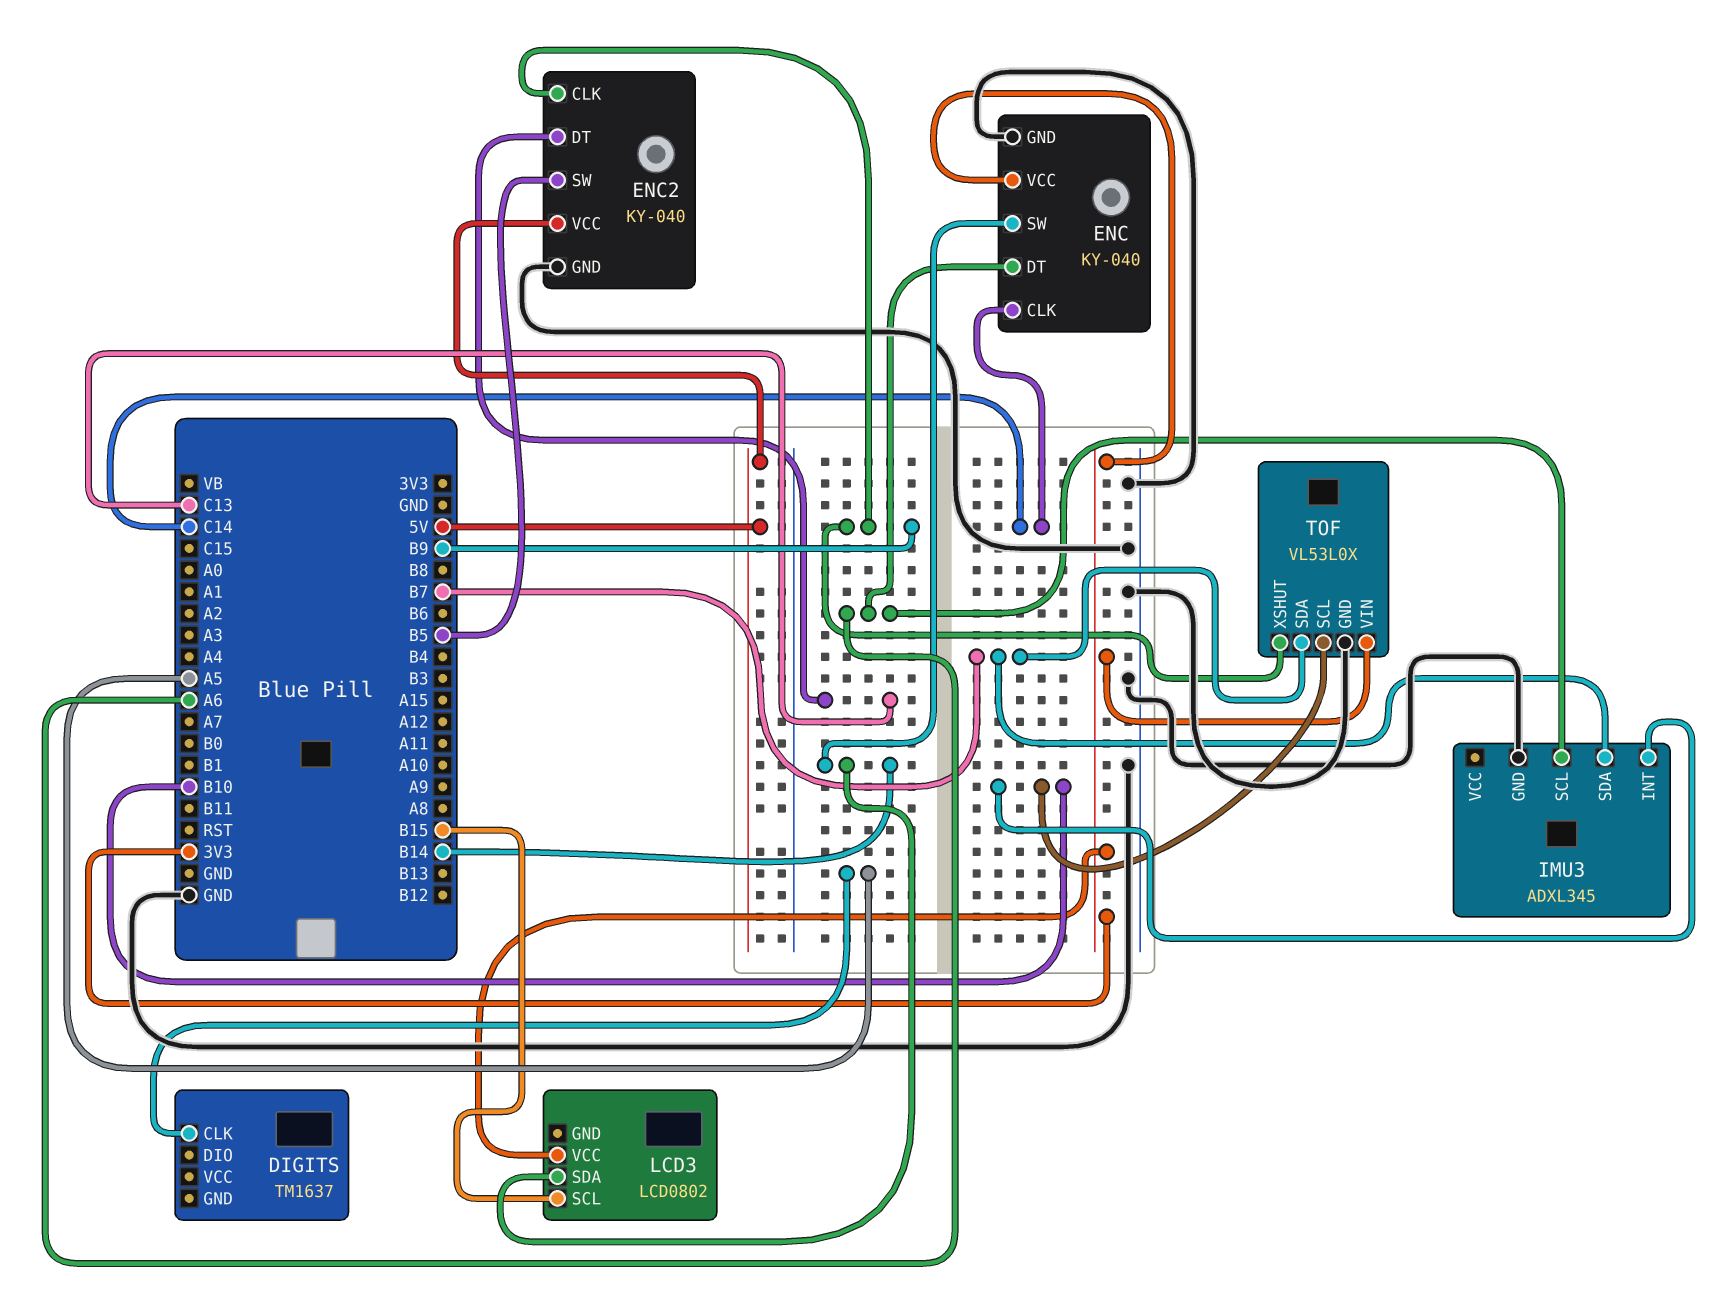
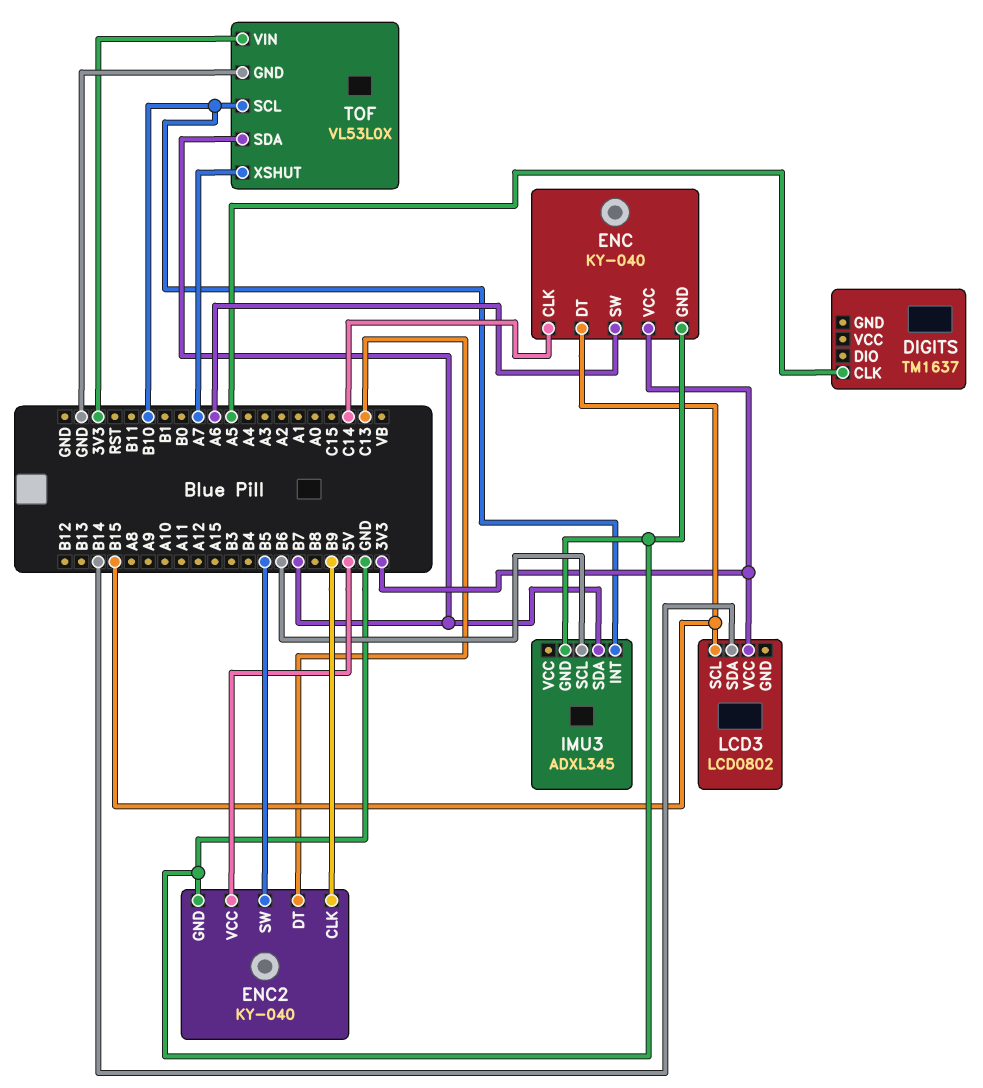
ENC pin DT: A6 -> B15
ENC pin SW: B14 -> A6
IMU3 pin SCL: A6 -> B6
TOF pin XSHUT: B9 -> A7

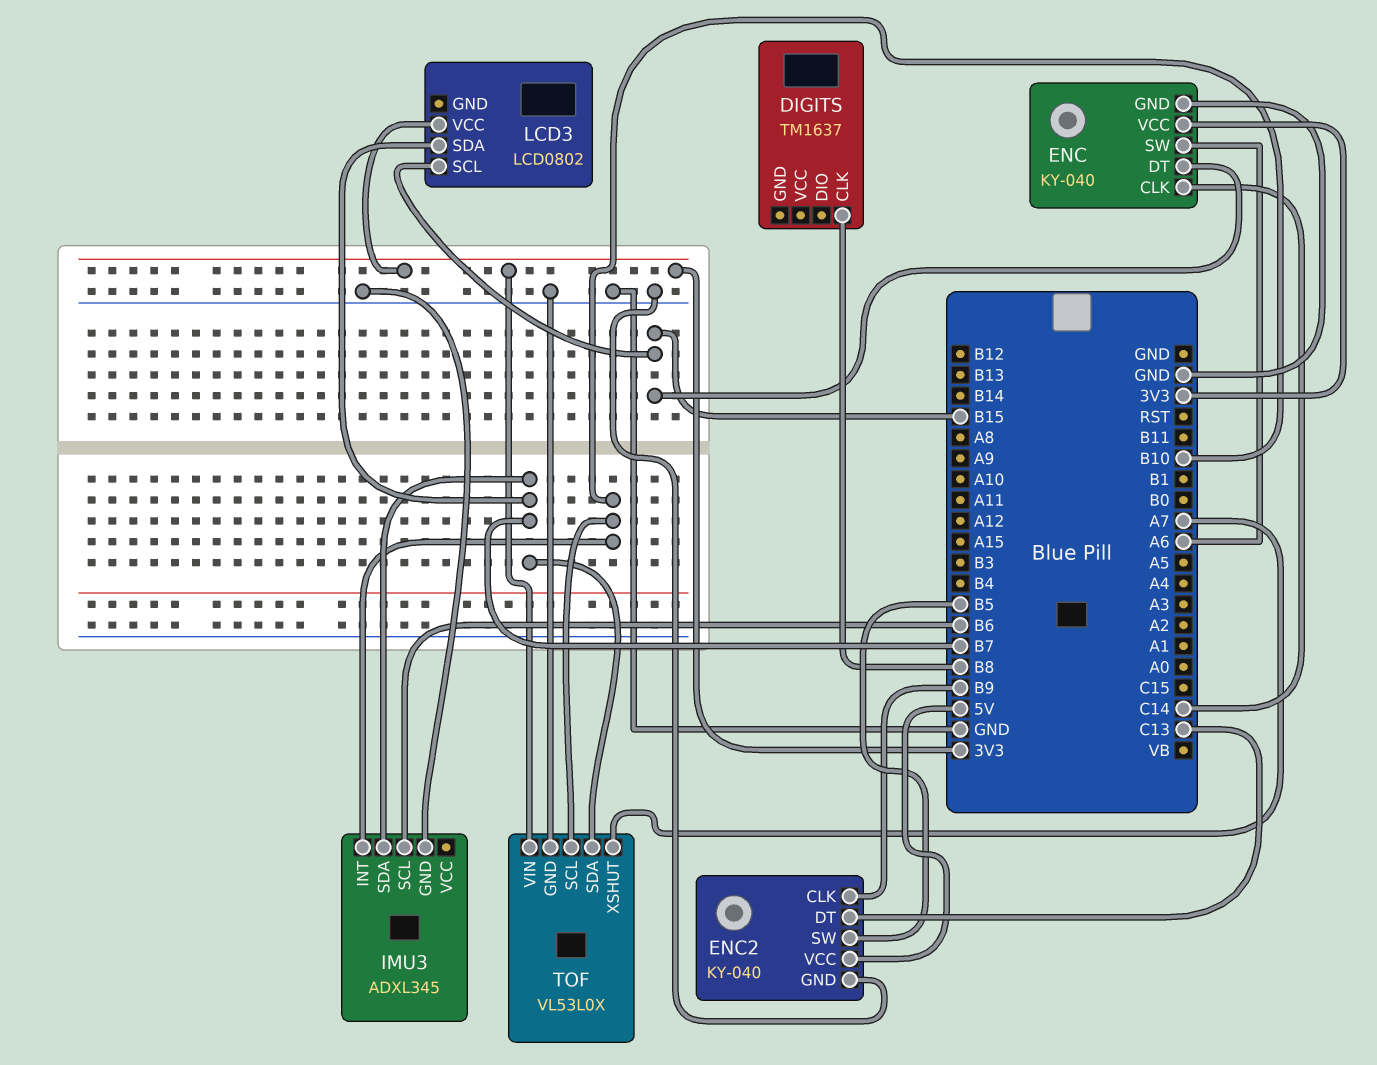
DIGITS pin CLK: A5 -> B8
LCD3 pin SDA: B14 -> B7

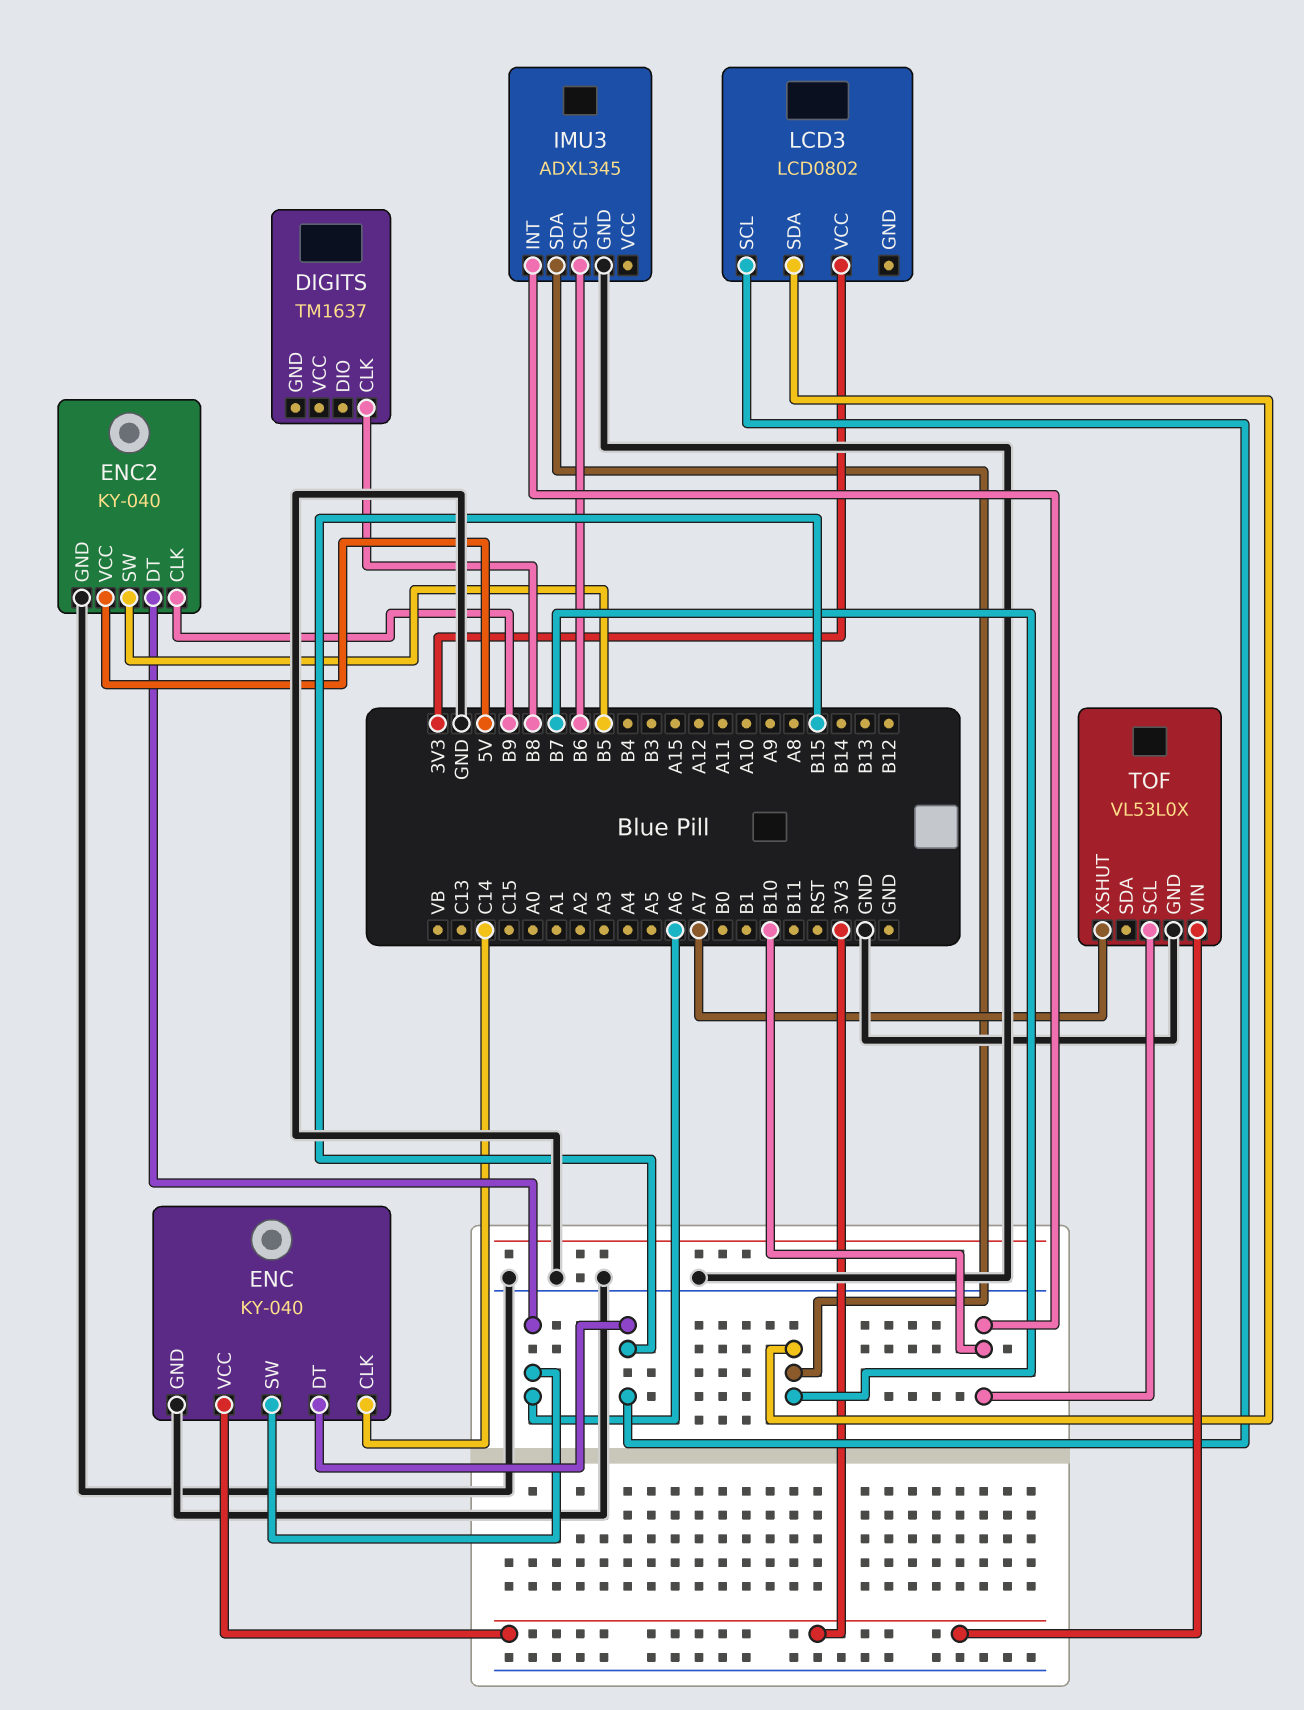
ENC2 pin DT: C13 -> A6
TOF pin SDA: B7 -> none

